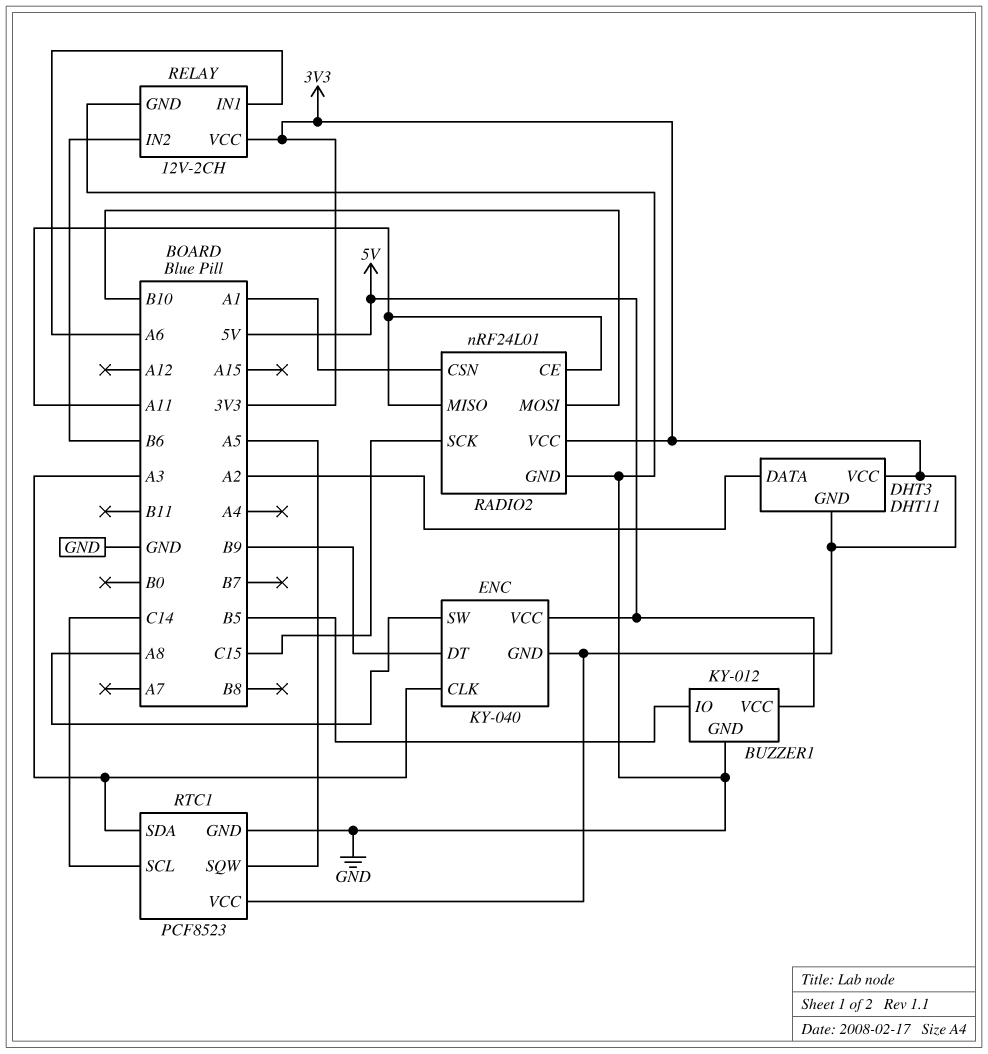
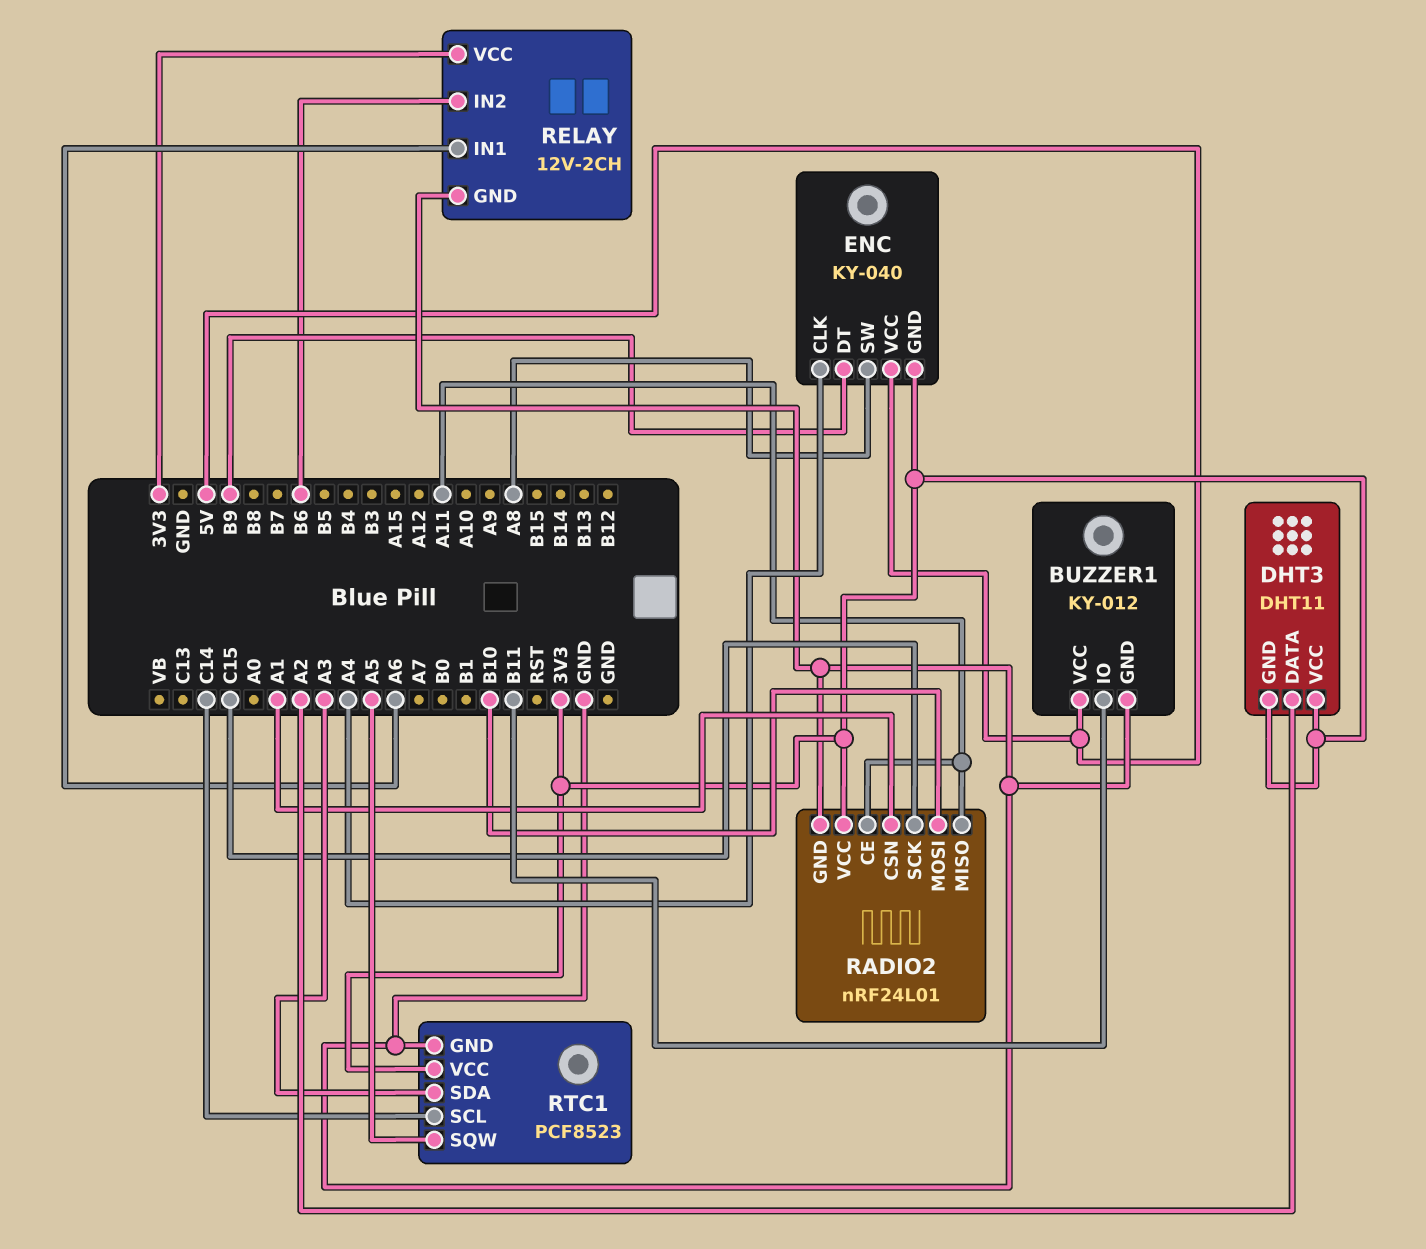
BUZZER1 pin IO: B5 -> B11
ENC pin CLK: A3 -> A4

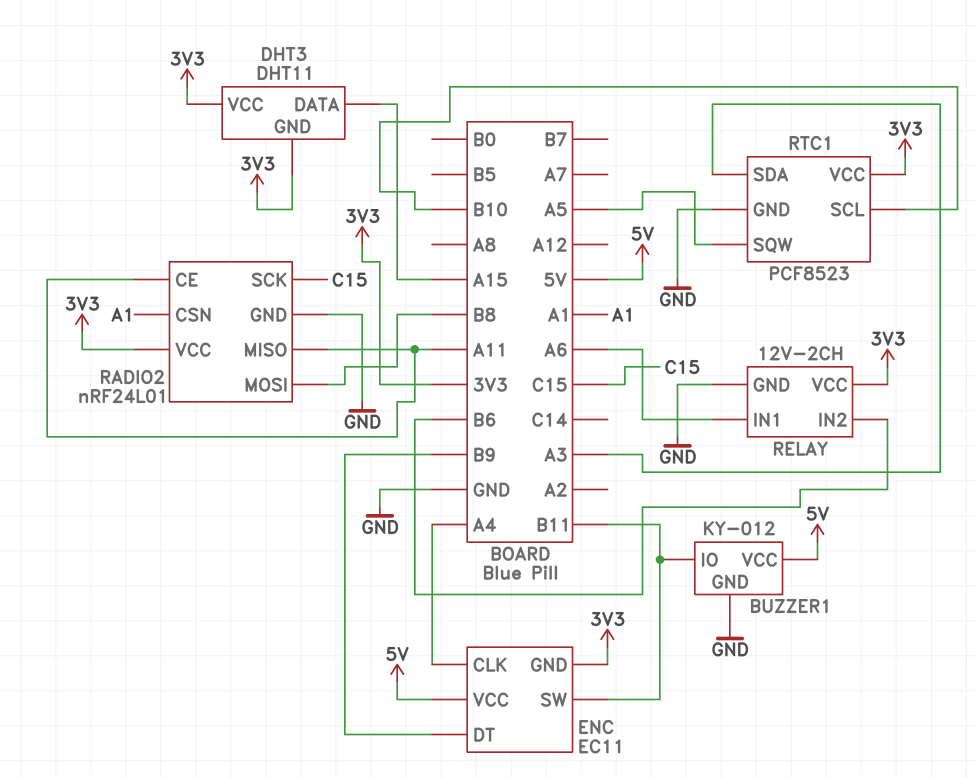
DHT3 pin DATA: A2 -> A15
ENC: KY-040 -> EC11
ENC pin SW: A8 -> B11
RADIO2 pin MOSI: B10 -> B8
RTC1 pin SCL: C14 -> B10

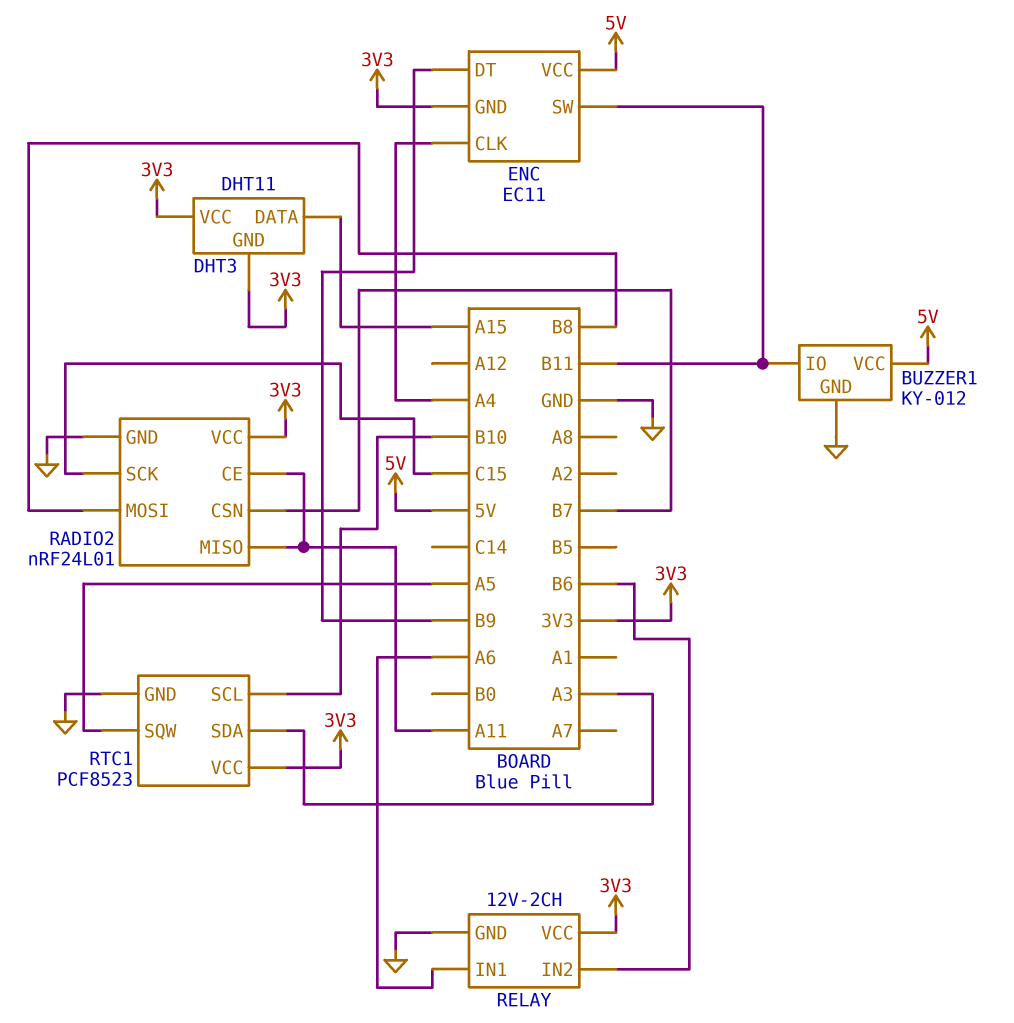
RADIO2 pin CSN: A1 -> B7

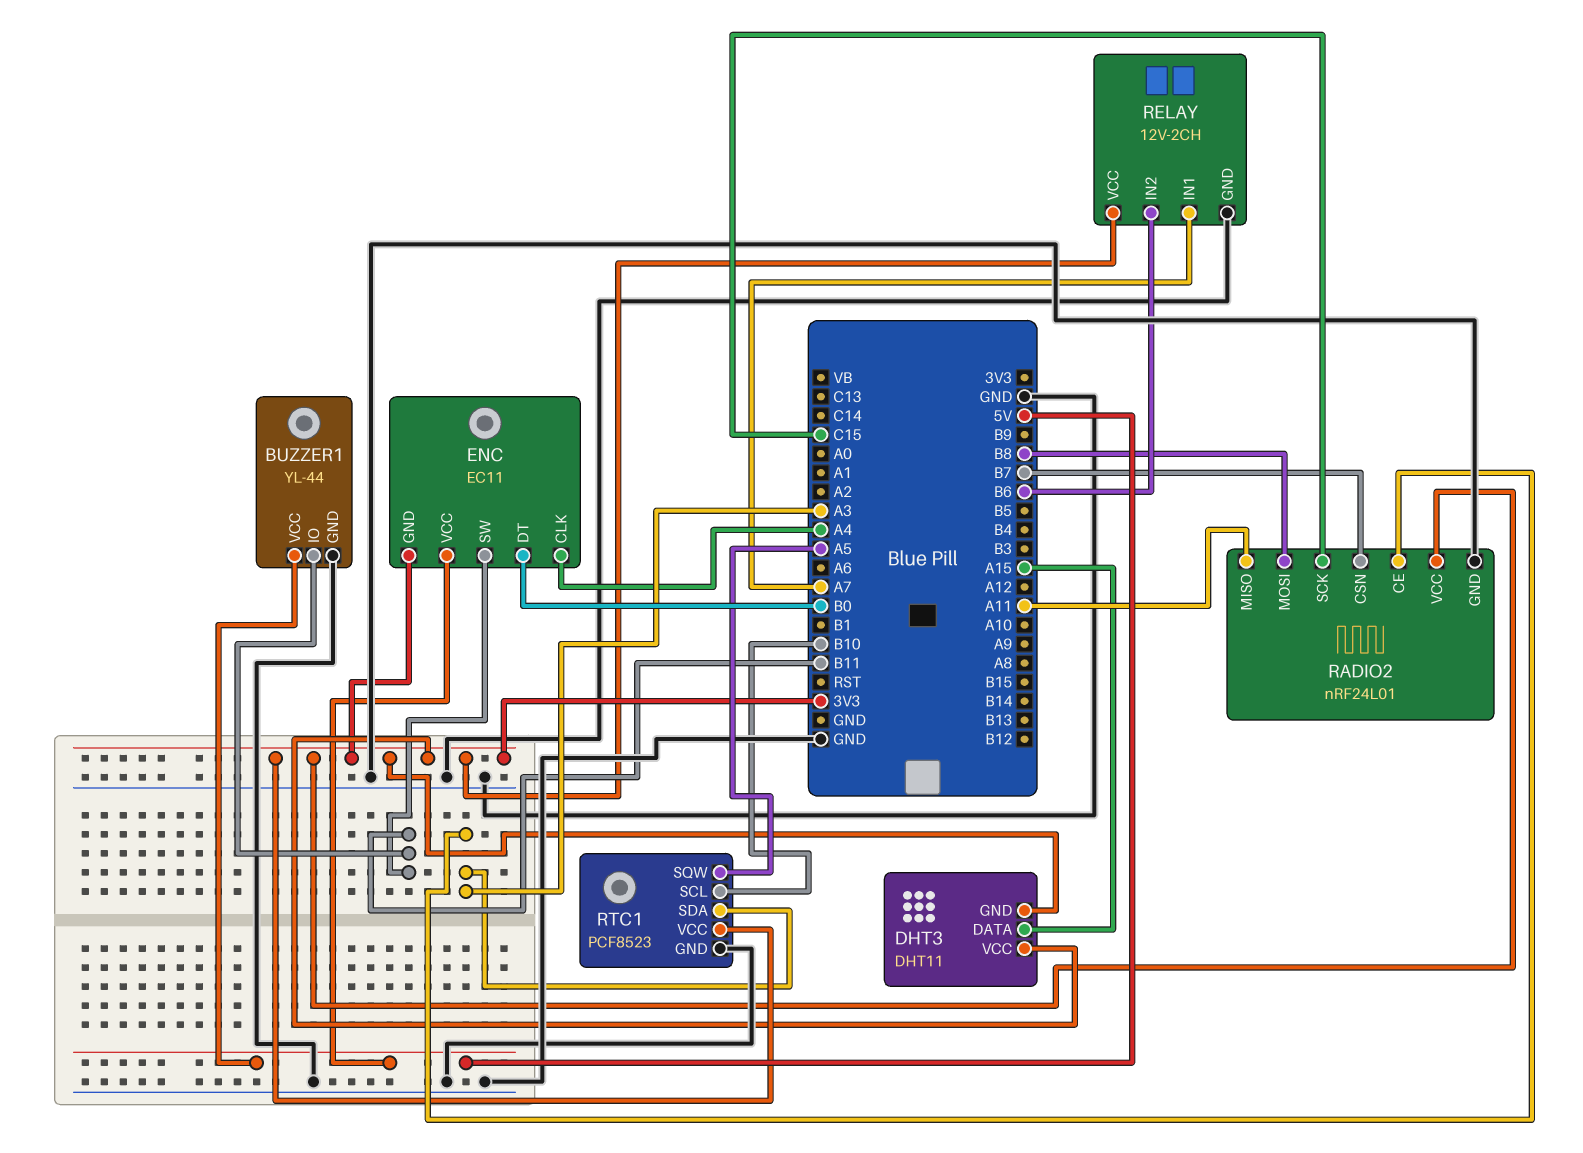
BUZZER1: KY-012 -> YL-44
ENC pin DT: B9 -> B0
RADIO2 pin CE: A11 -> A3
RELAY pin IN1: A6 -> A7

